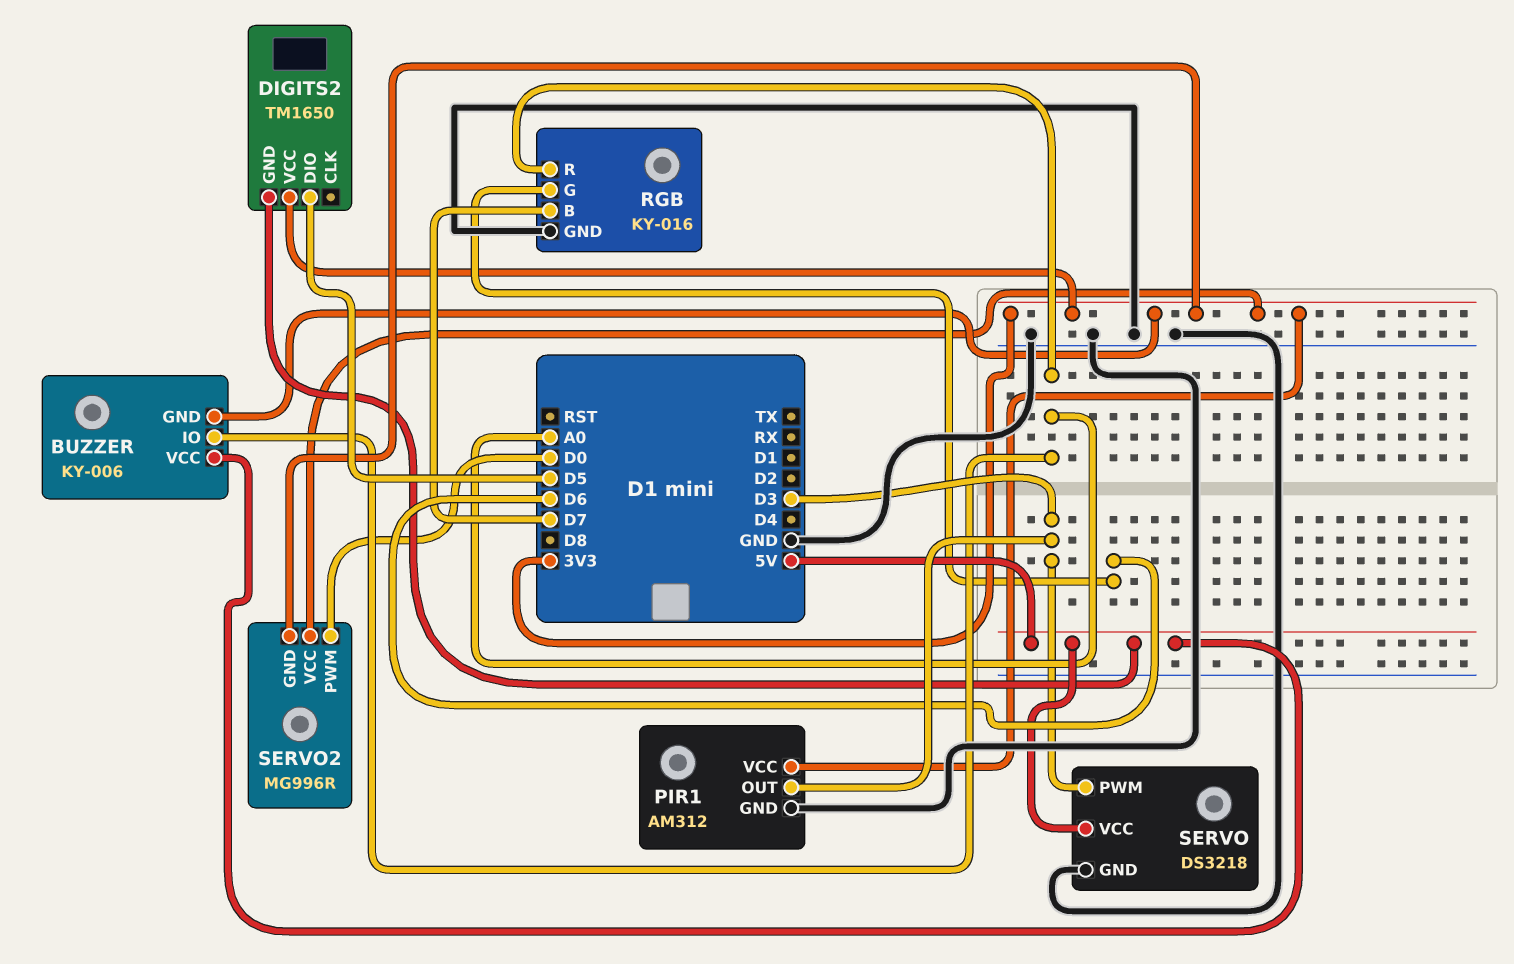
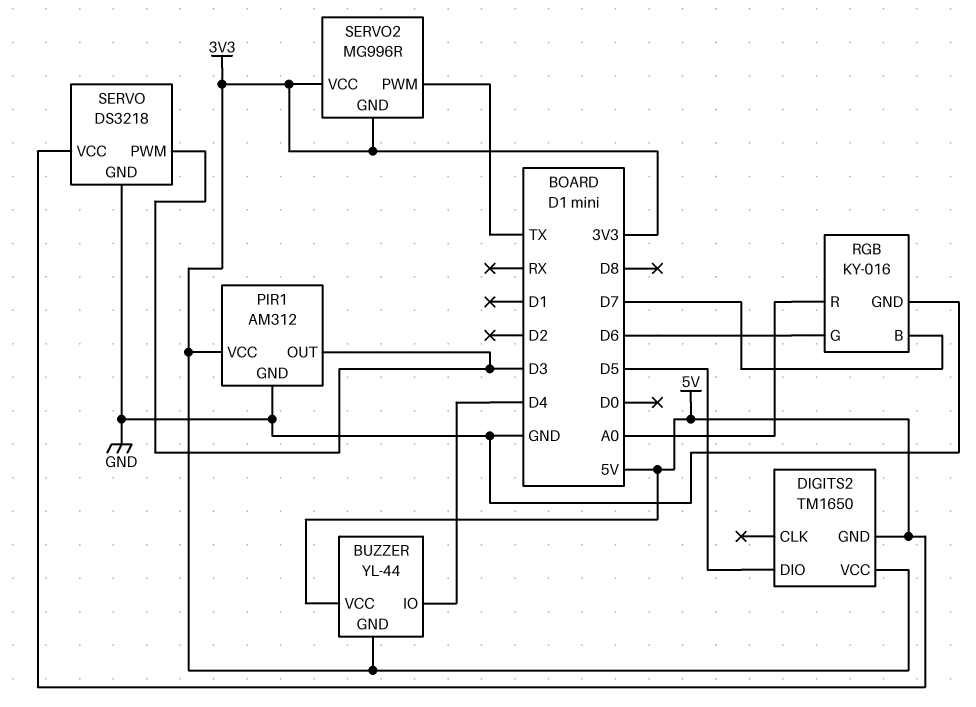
BUZZER: KY-006 -> YL-44
BUZZER pin IO: A0 -> D4
SERVO2 pin PWM: D0 -> TX

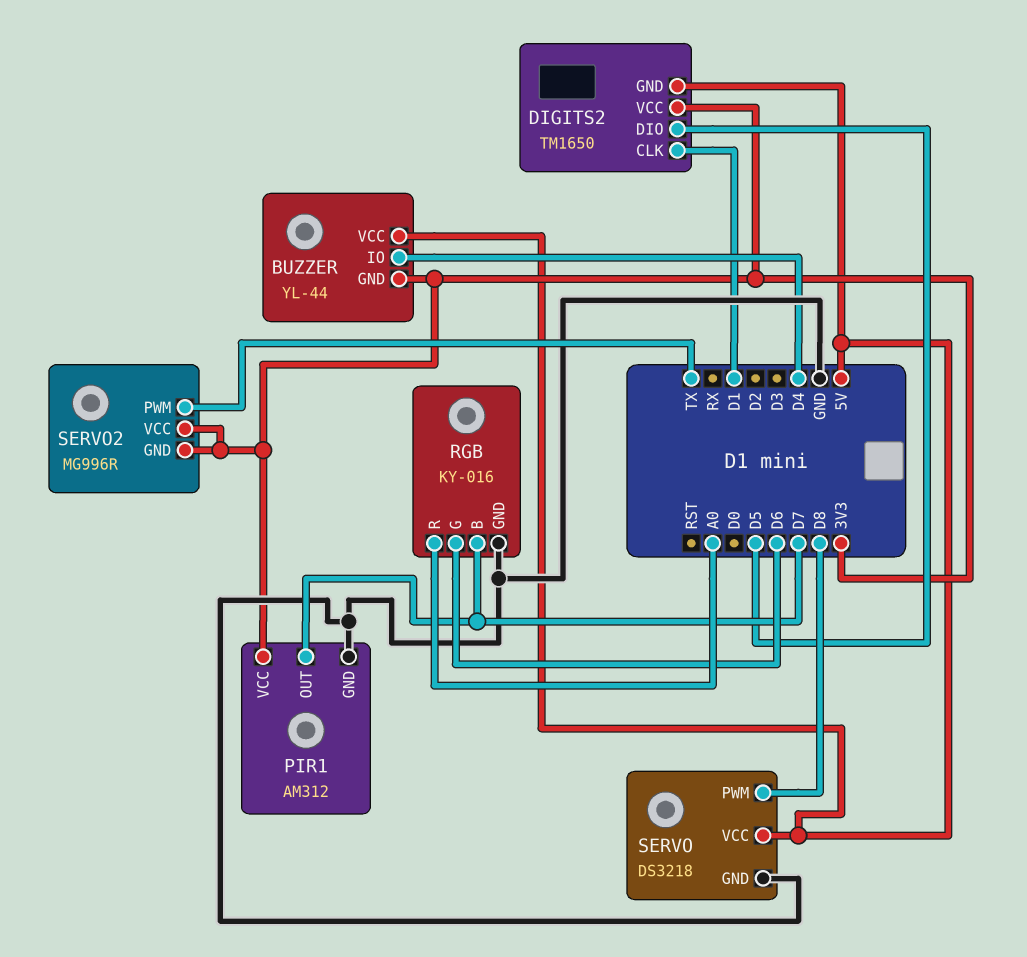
DIGITS2 pin CLK: none -> D1
PIR1 pin OUT: D3 -> D7
SERVO pin PWM: D3 -> D8

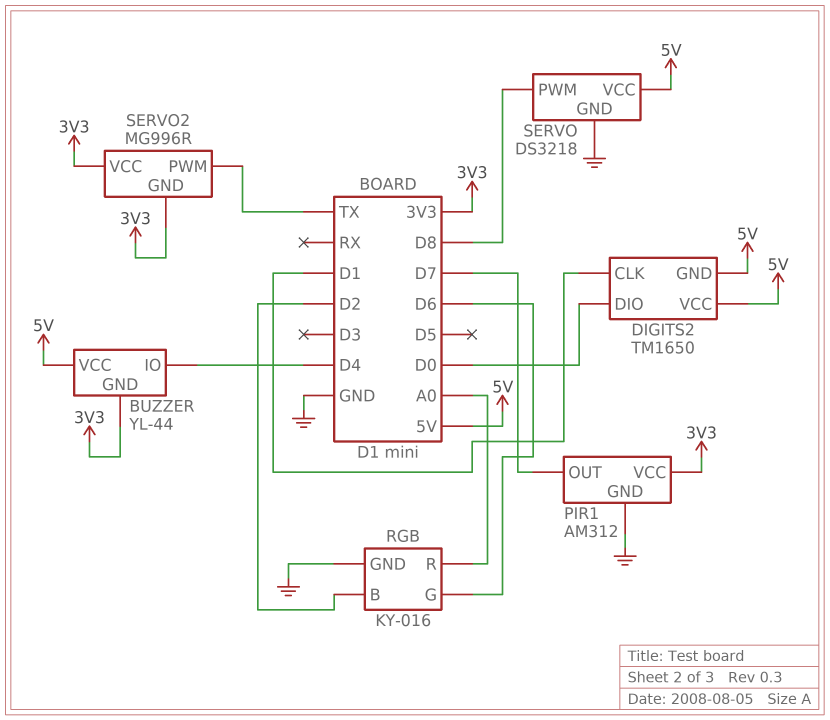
DIGITS2 pin DIO: D5 -> D0
DIGITS2 pin VCC: 3V3 -> 5V
RGB pin B: D7 -> D2

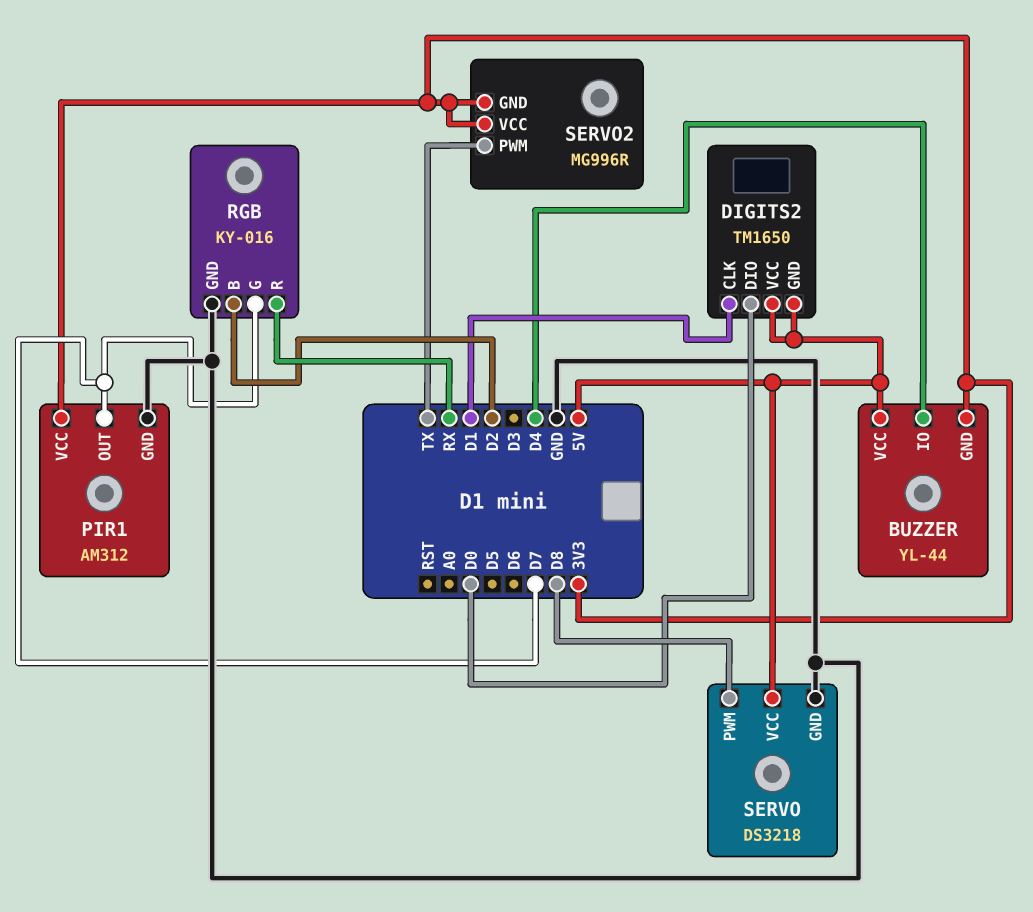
RGB pin G: D6 -> D7
RGB pin R: A0 -> RX

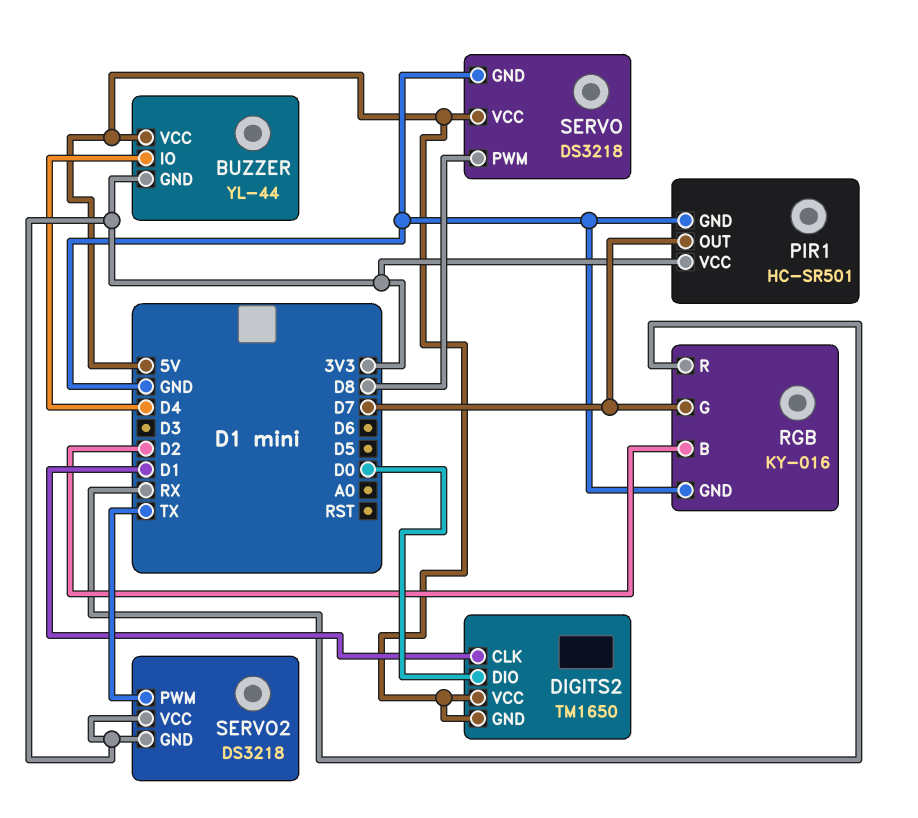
PIR1: AM312 -> HC-SR501
SERVO2: MG996R -> DS3218

